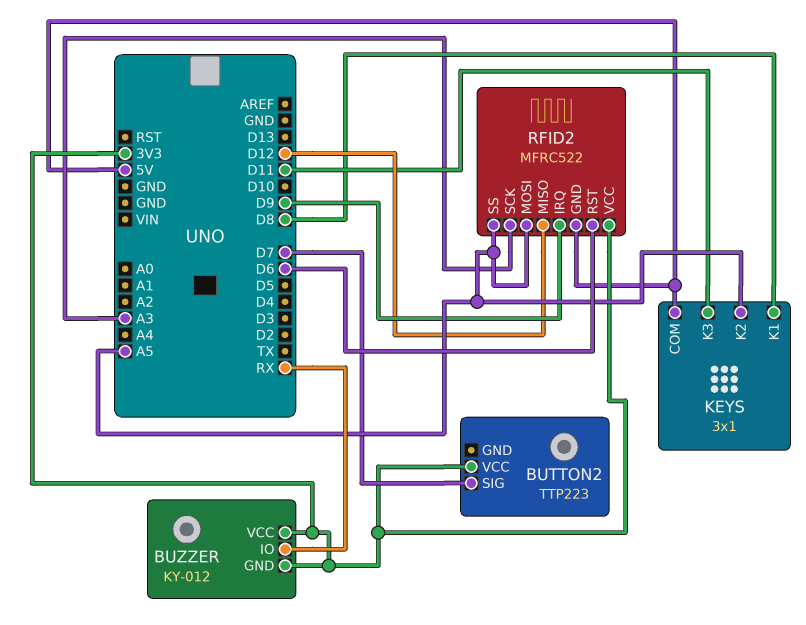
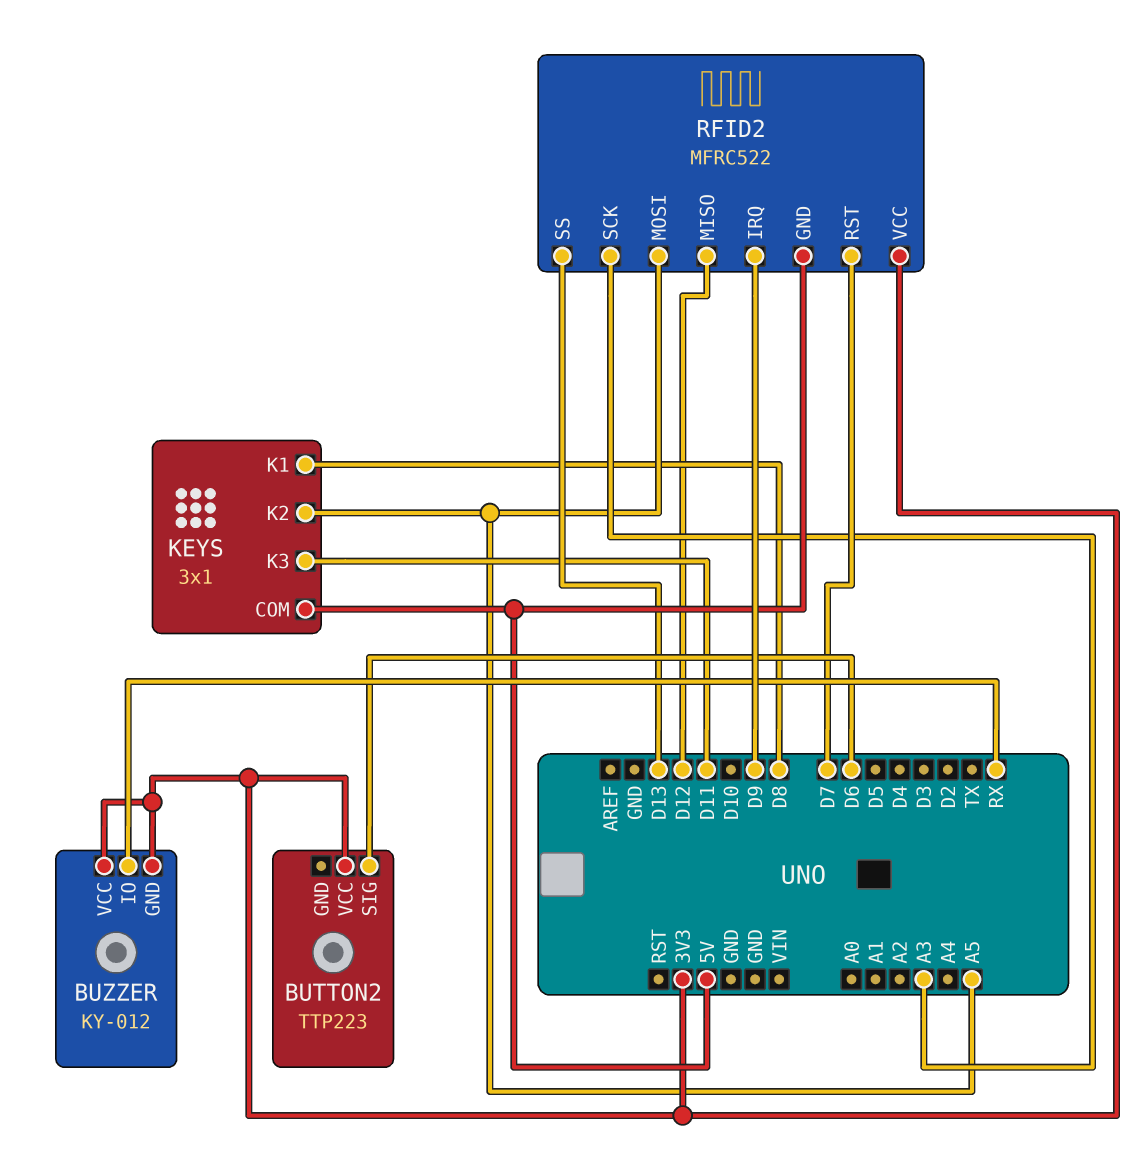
BUTTON2 pin SIG: D7 -> D6
RFID2 pin RST: D6 -> D7
RFID2 pin SS: A5 -> D13

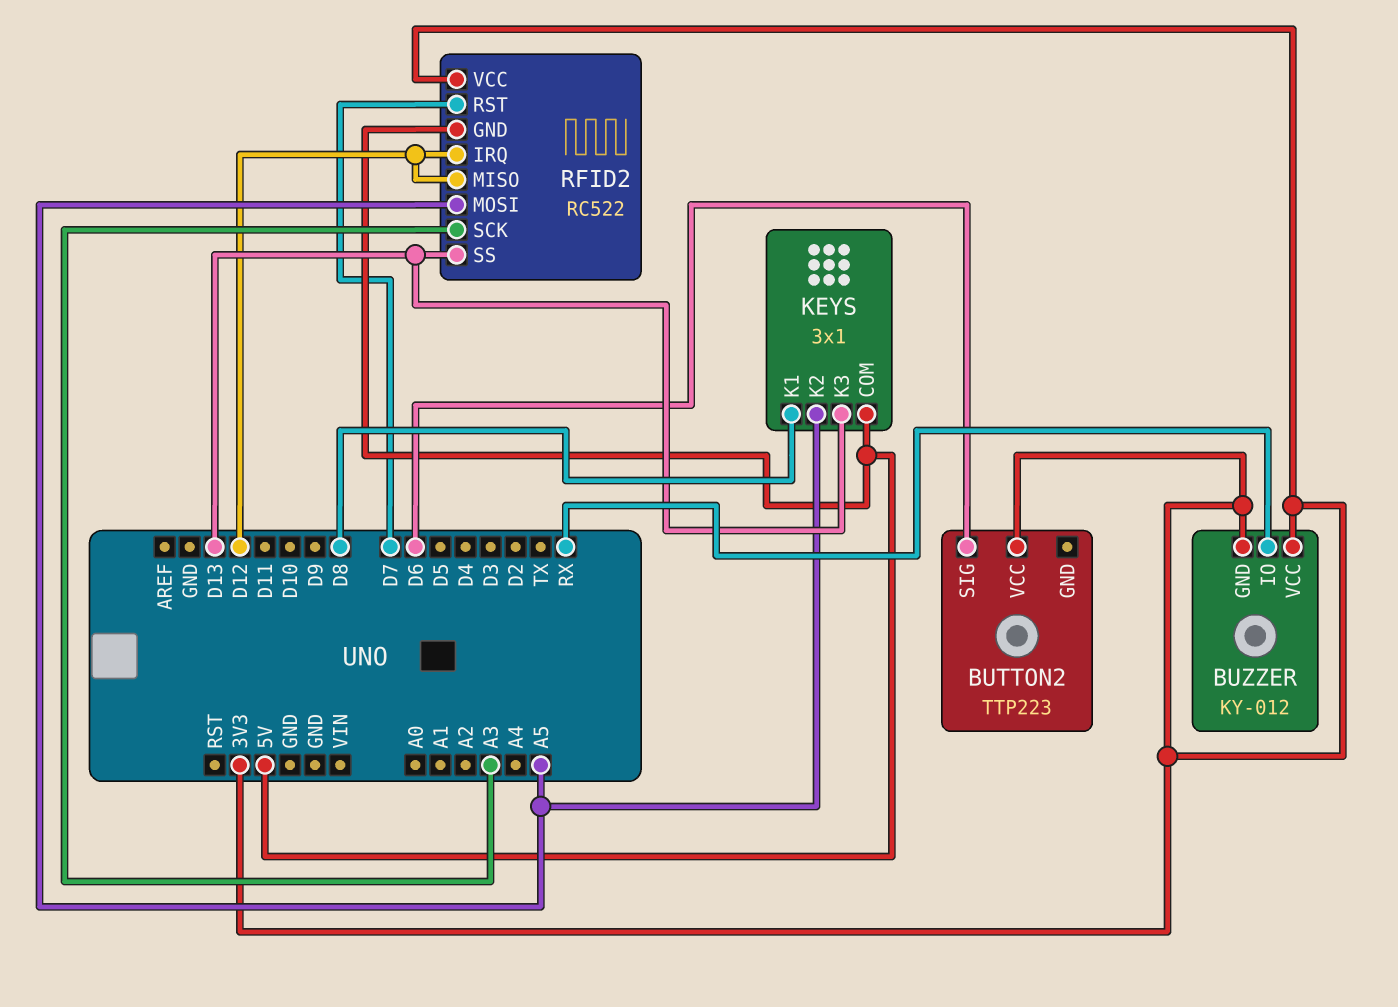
KEYS pin K3: D11 -> D13
RFID2: MFRC522 -> RC522
RFID2 pin IRQ: D9 -> D12

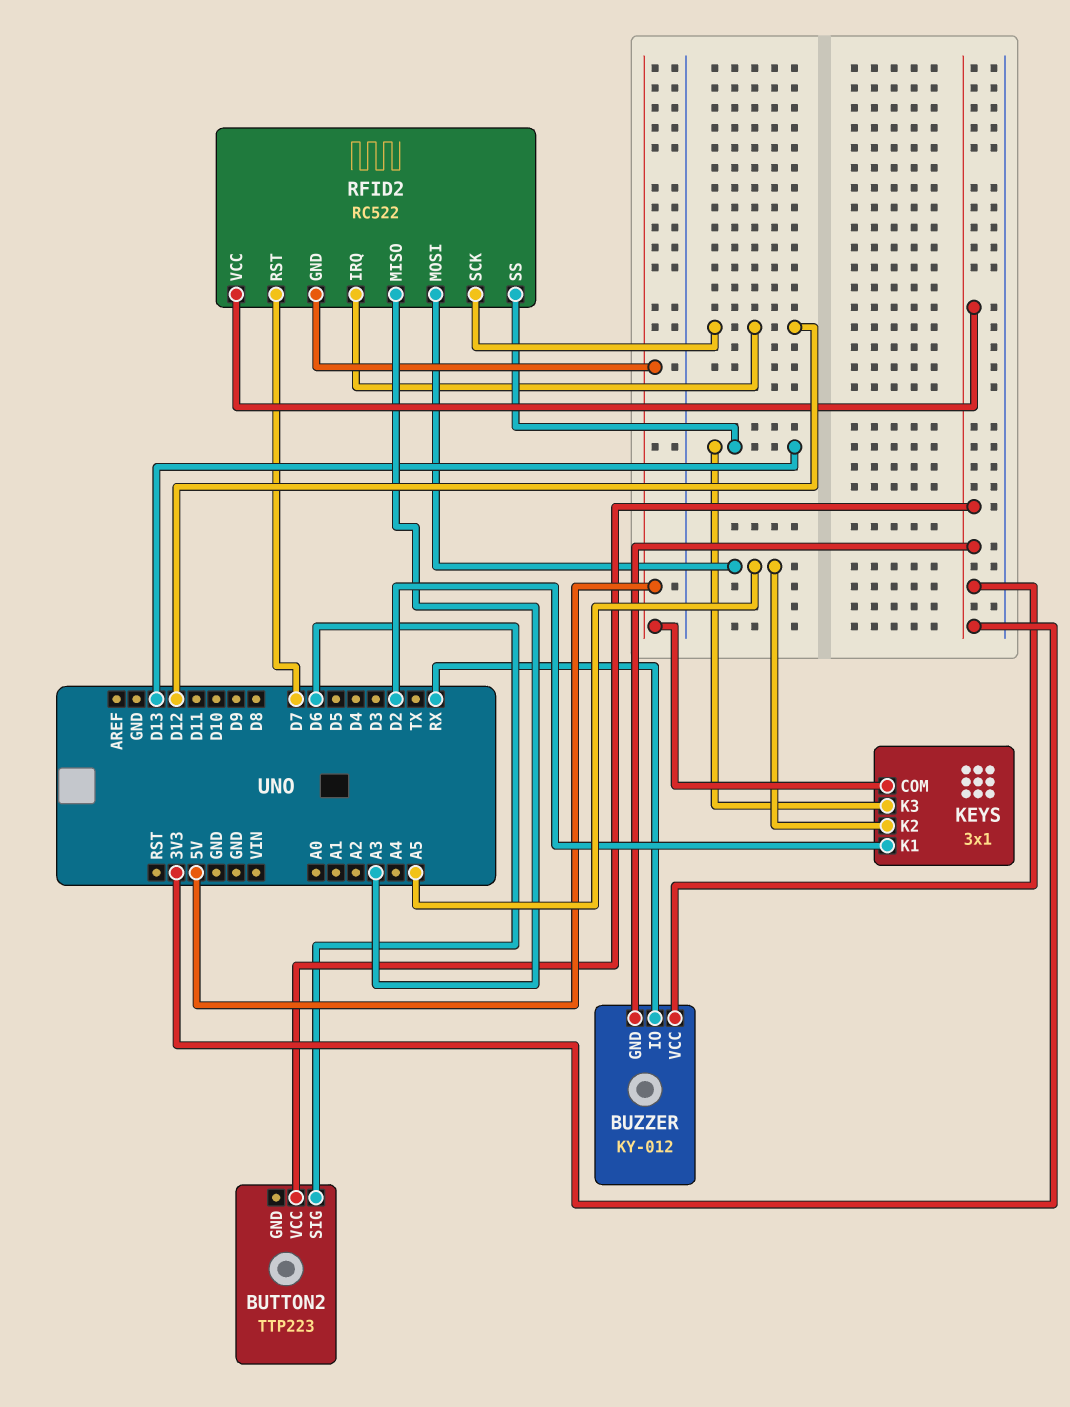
KEYS pin K1: D8 -> D2
RFID2 pin MISO: D12 -> A3
RFID2 pin SCK: A3 -> D12

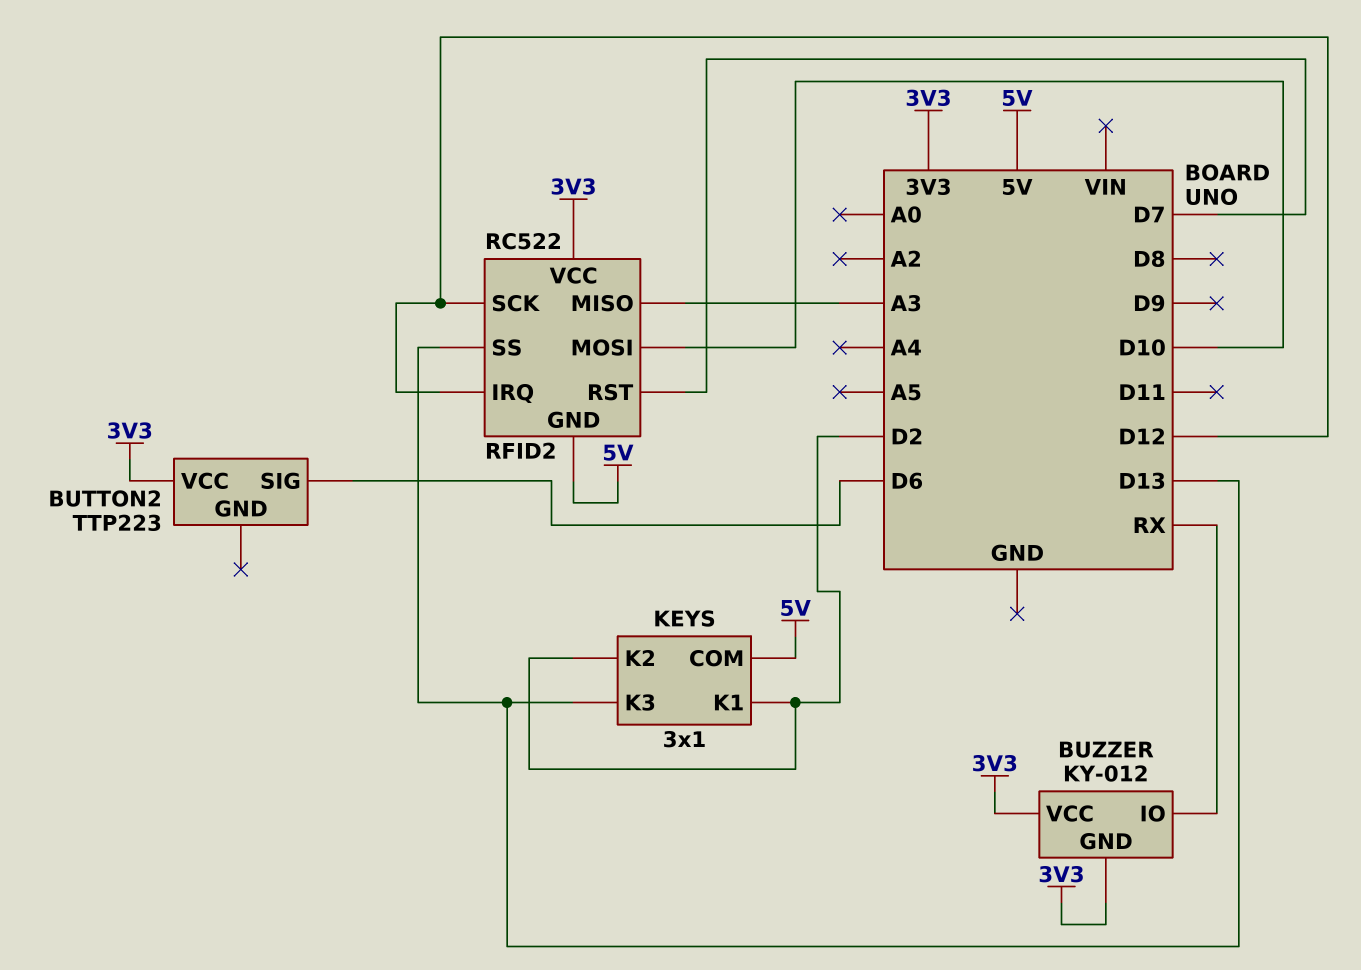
KEYS pin K2: A5 -> D2
RFID2 pin MOSI: A5 -> D10

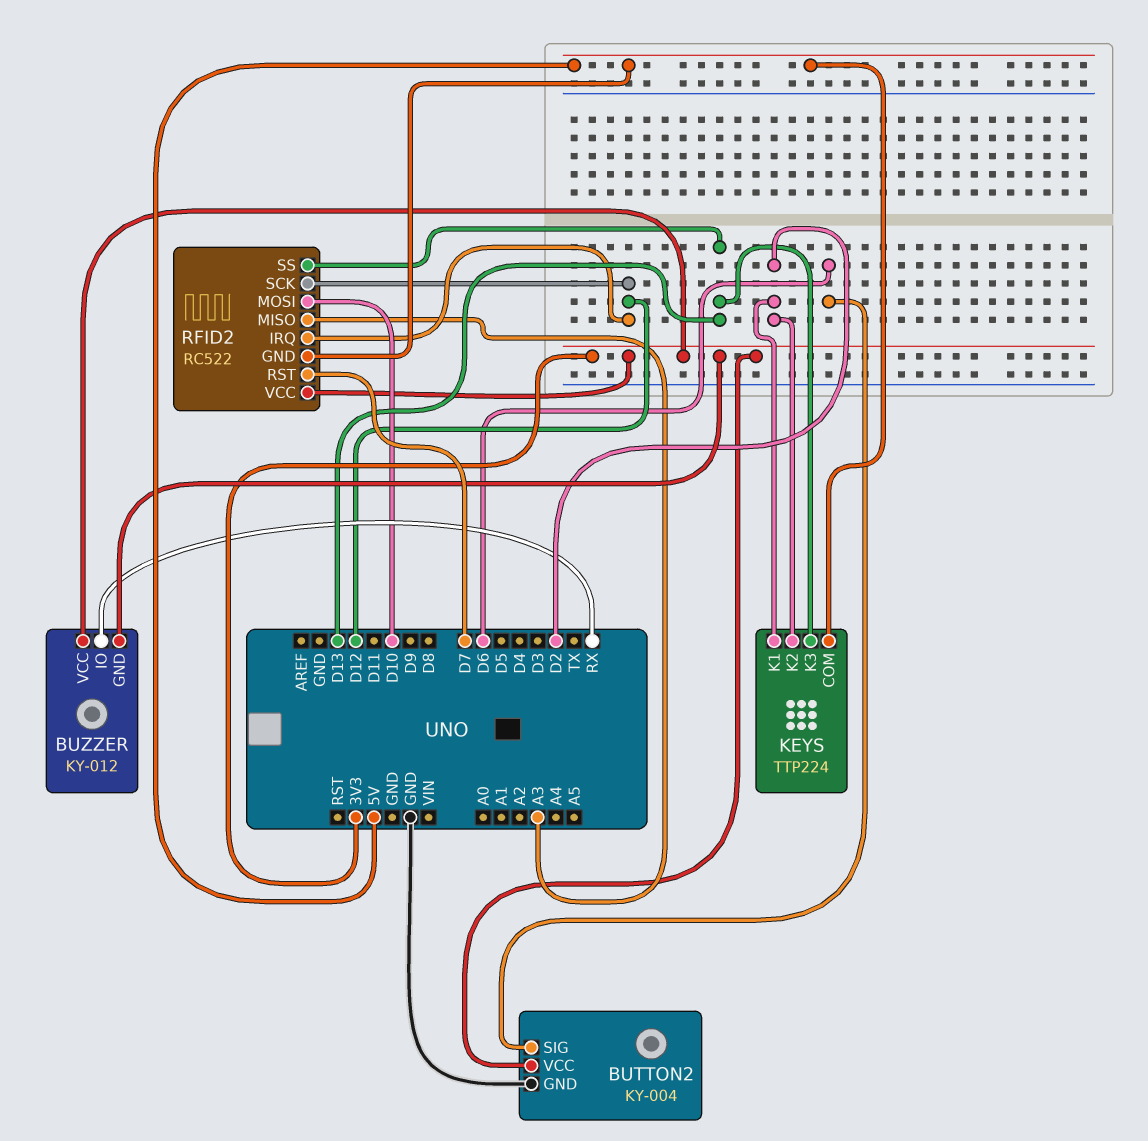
BUTTON2: TTP223 -> KY-004
BUTTON2 pin GND: none -> GND
KEYS: 3x1 -> TTP224

